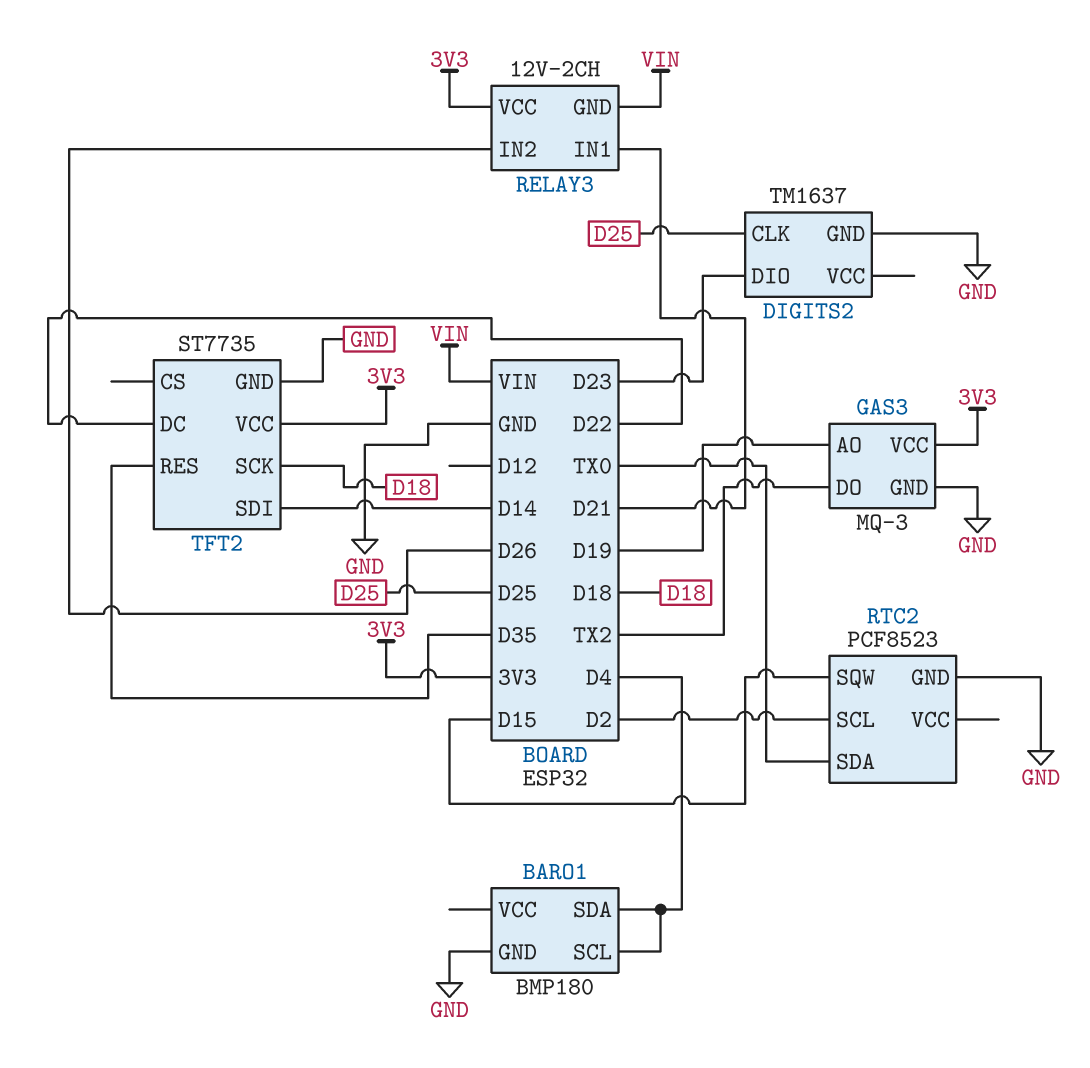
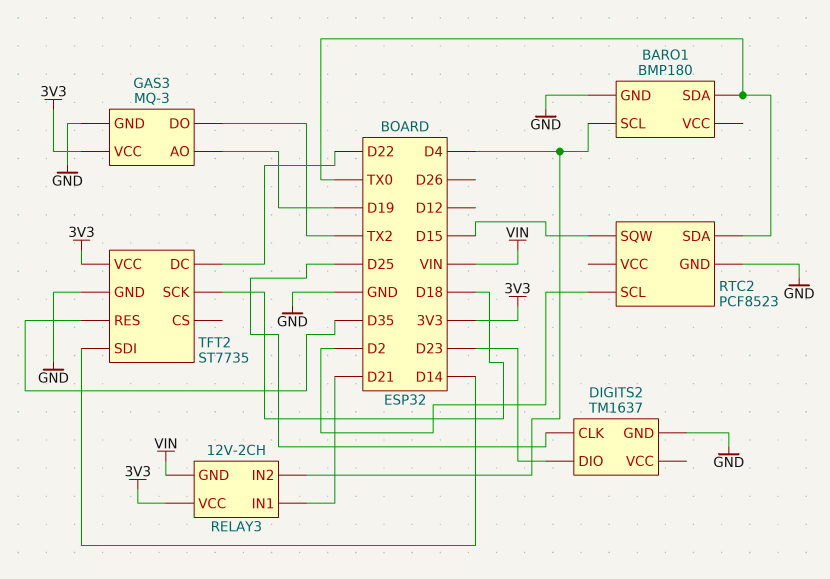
BARO1 pin SDA: D4 -> TX0
RELAY3 pin IN2: D26 -> D4

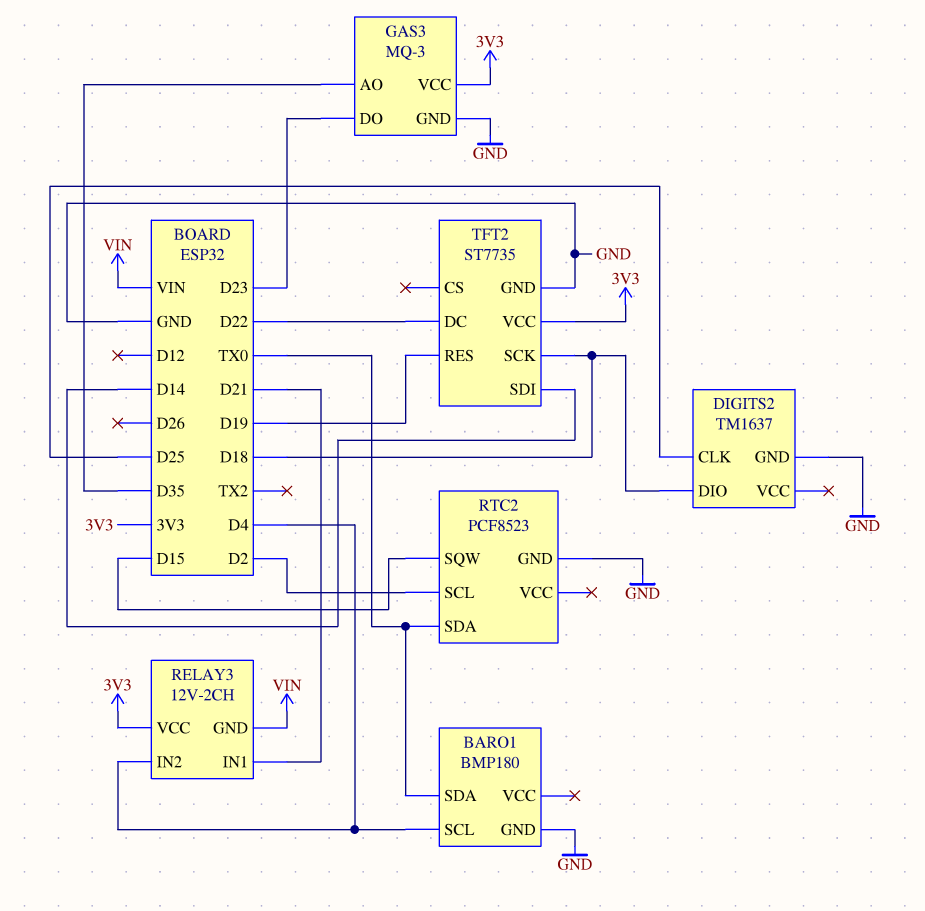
DIGITS2 pin DIO: D23 -> D18
GAS3 pin AO: D19 -> D35
GAS3 pin DO: TX2 -> D23
TFT2 pin RES: D35 -> D19

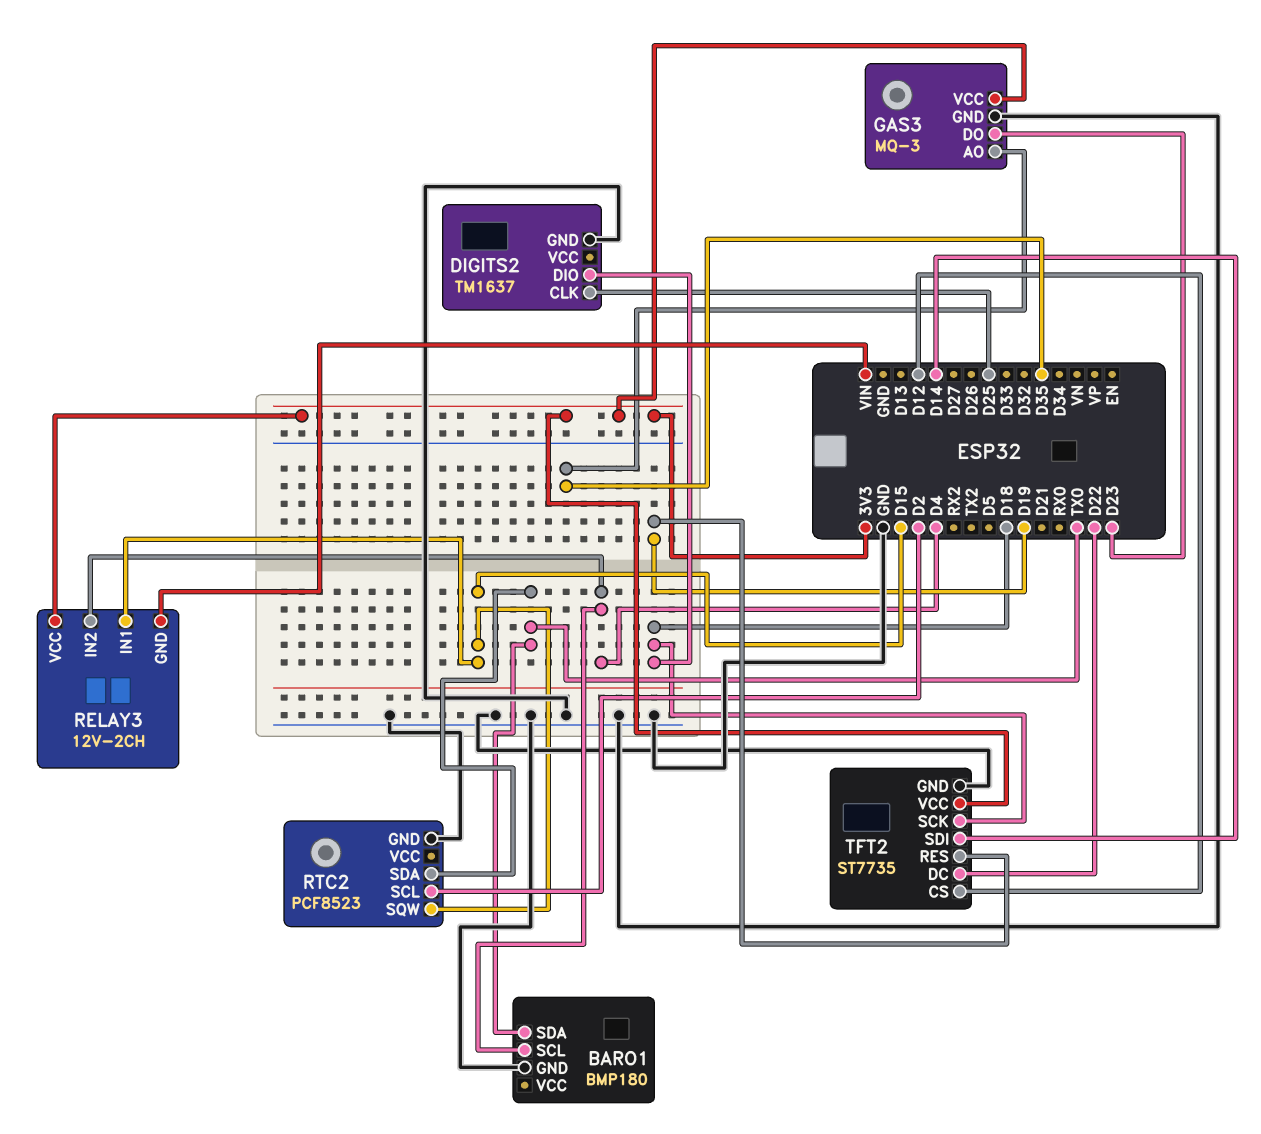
RELAY3 pin IN1: D21 -> D15
TFT2 pin CS: none -> D12

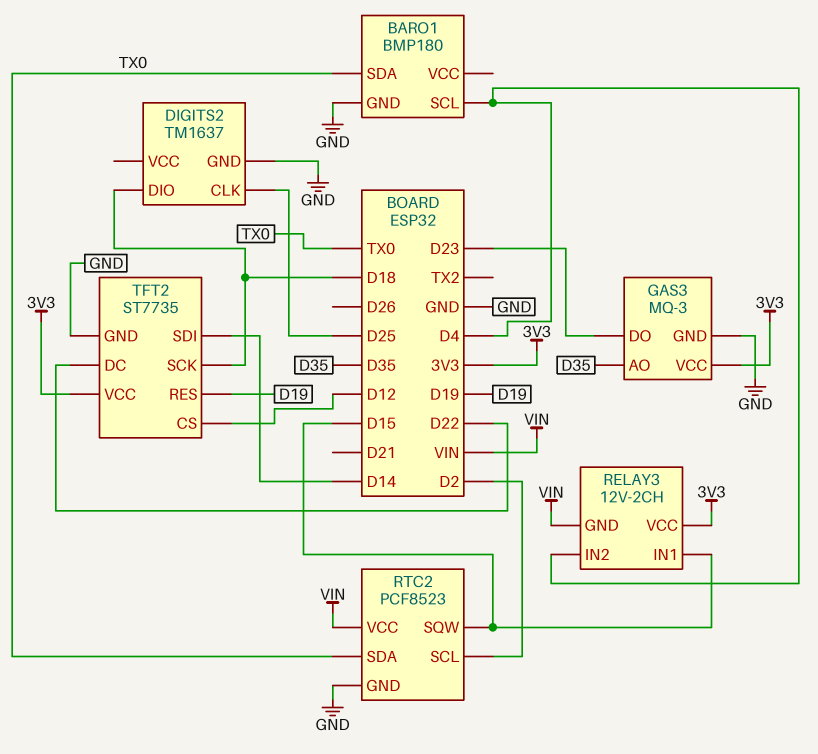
RTC2 pin VCC: none -> VIN

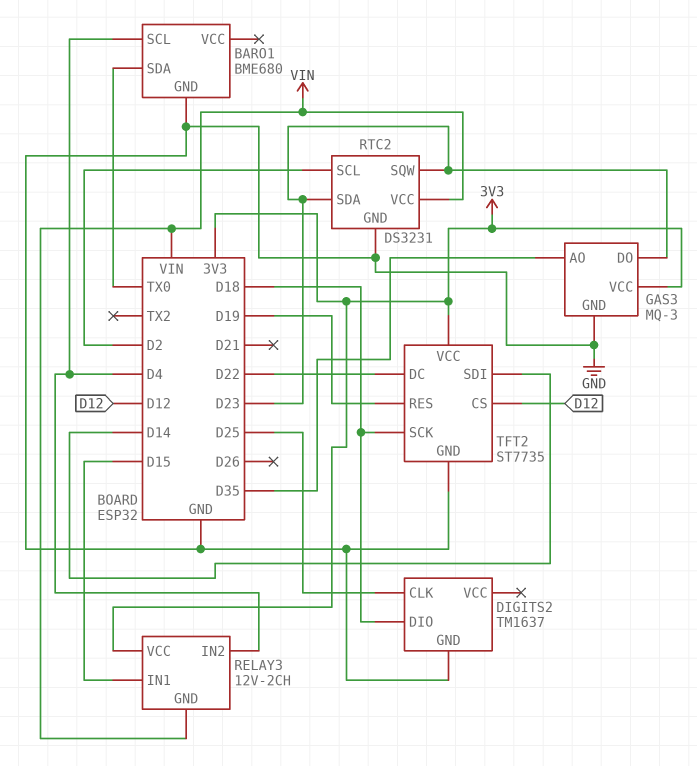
BARO1: BMP180 -> BME680
RTC2: PCF8523 -> DS3231
RTC2 pin SDA: TX0 -> D23
RTC2 pin SQW: D15 -> D23

